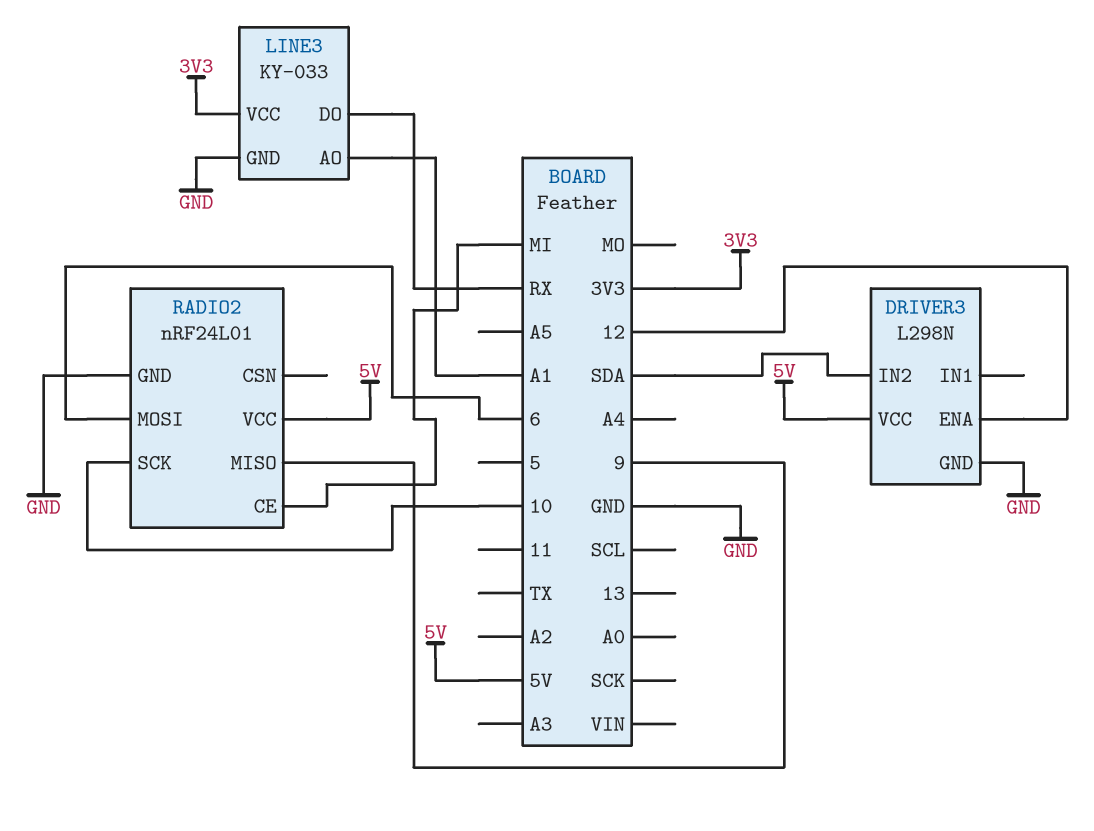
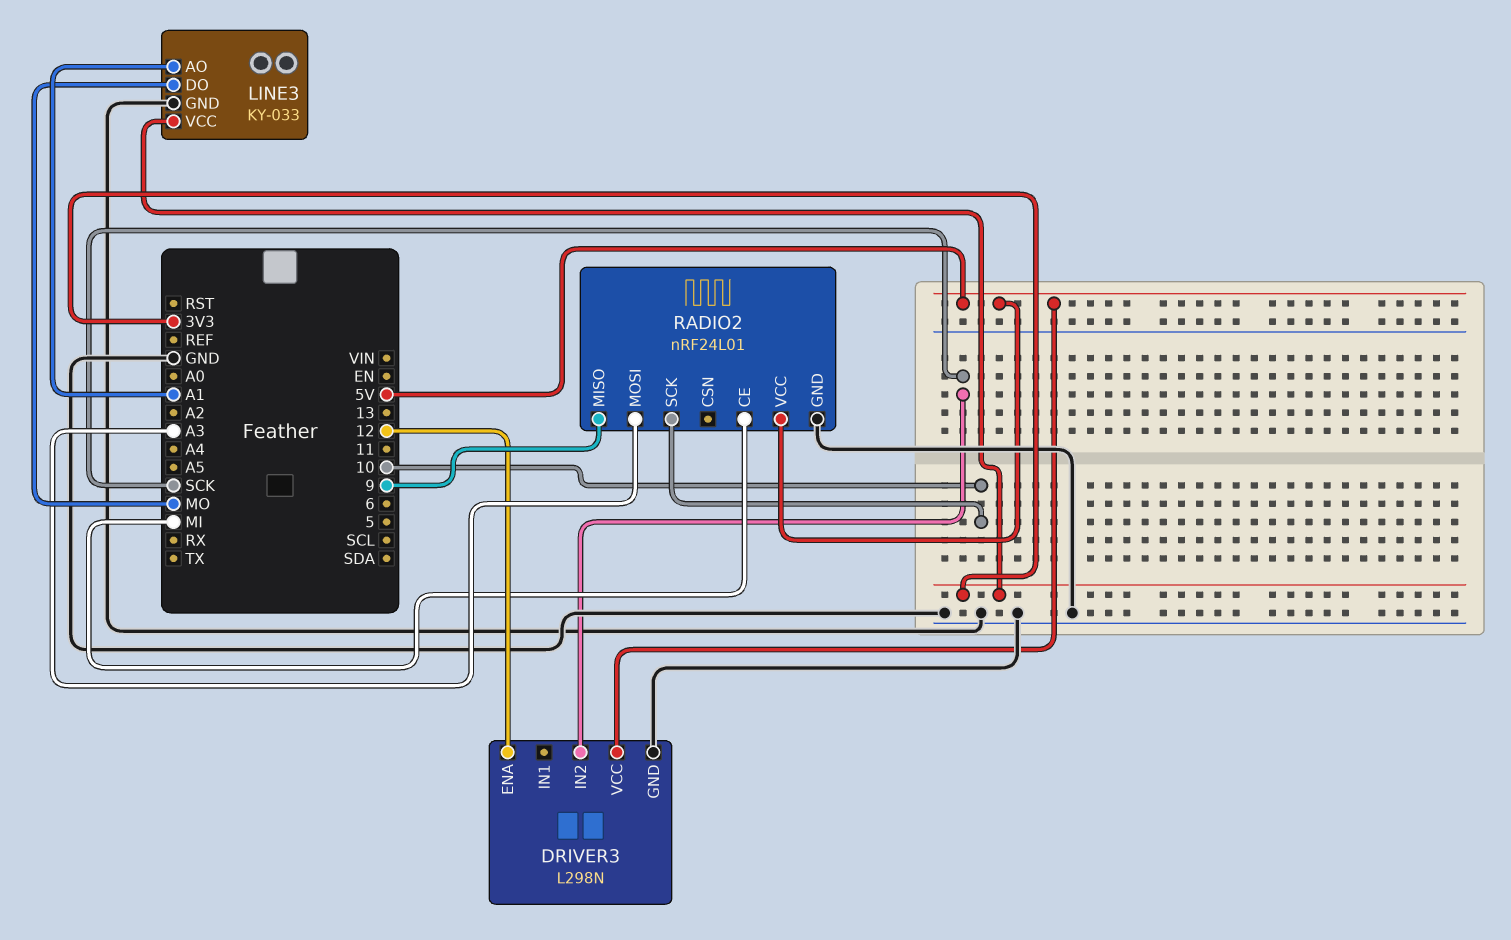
DRIVER3 pin IN2: SDA -> SCK
LINE3 pin DO: RX -> MO
RADIO2 pin MOSI: 6 -> A3

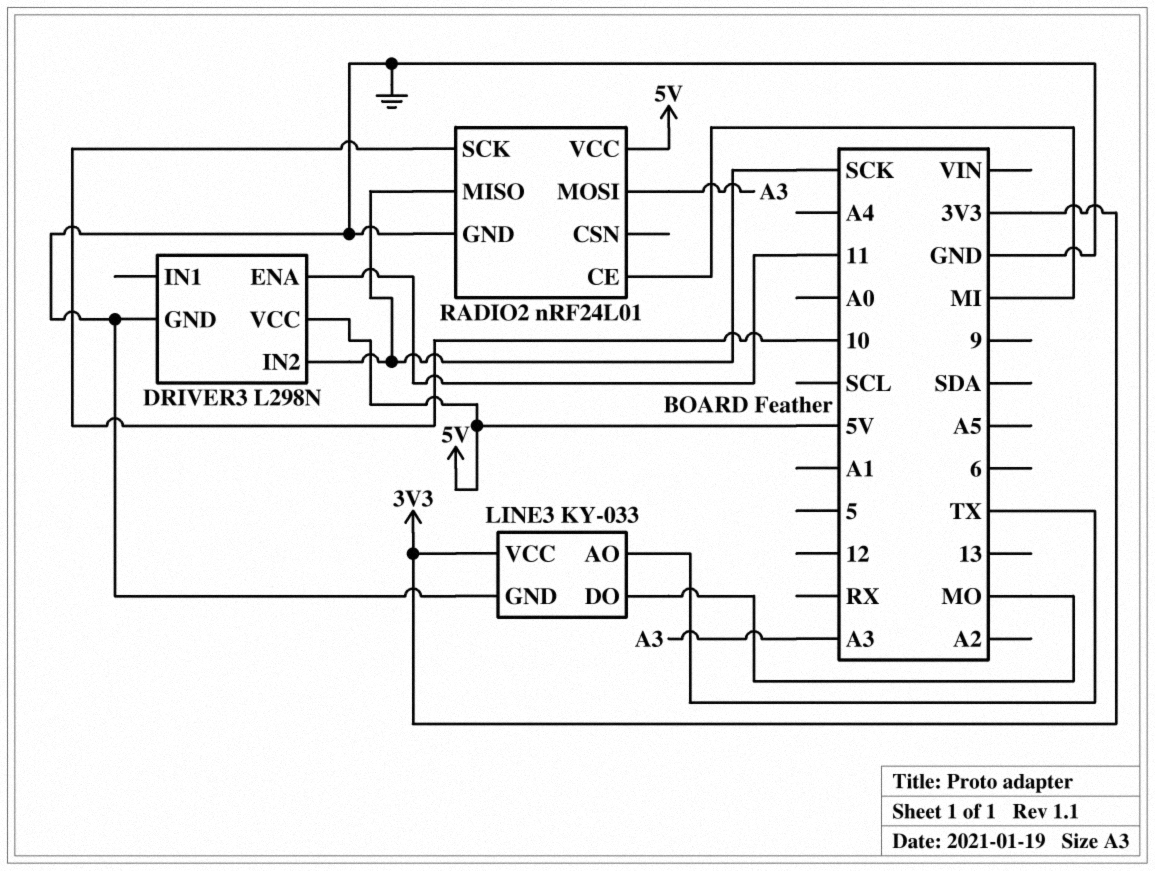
DRIVER3 pin ENA: 12 -> 11
LINE3 pin AO: A1 -> TX
RADIO2 pin MISO: 9 -> SCK

